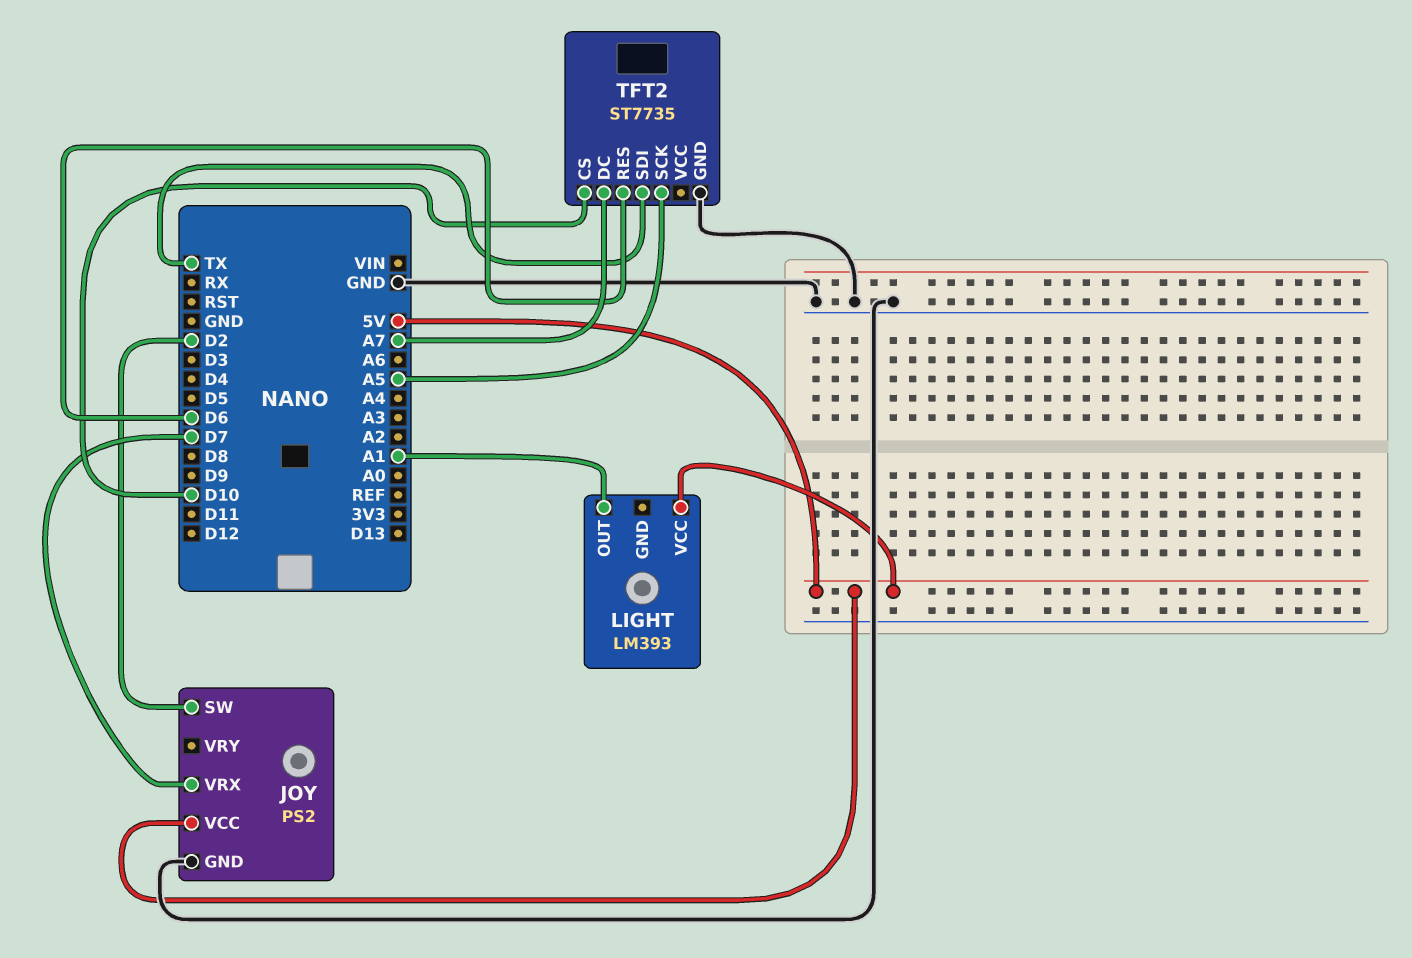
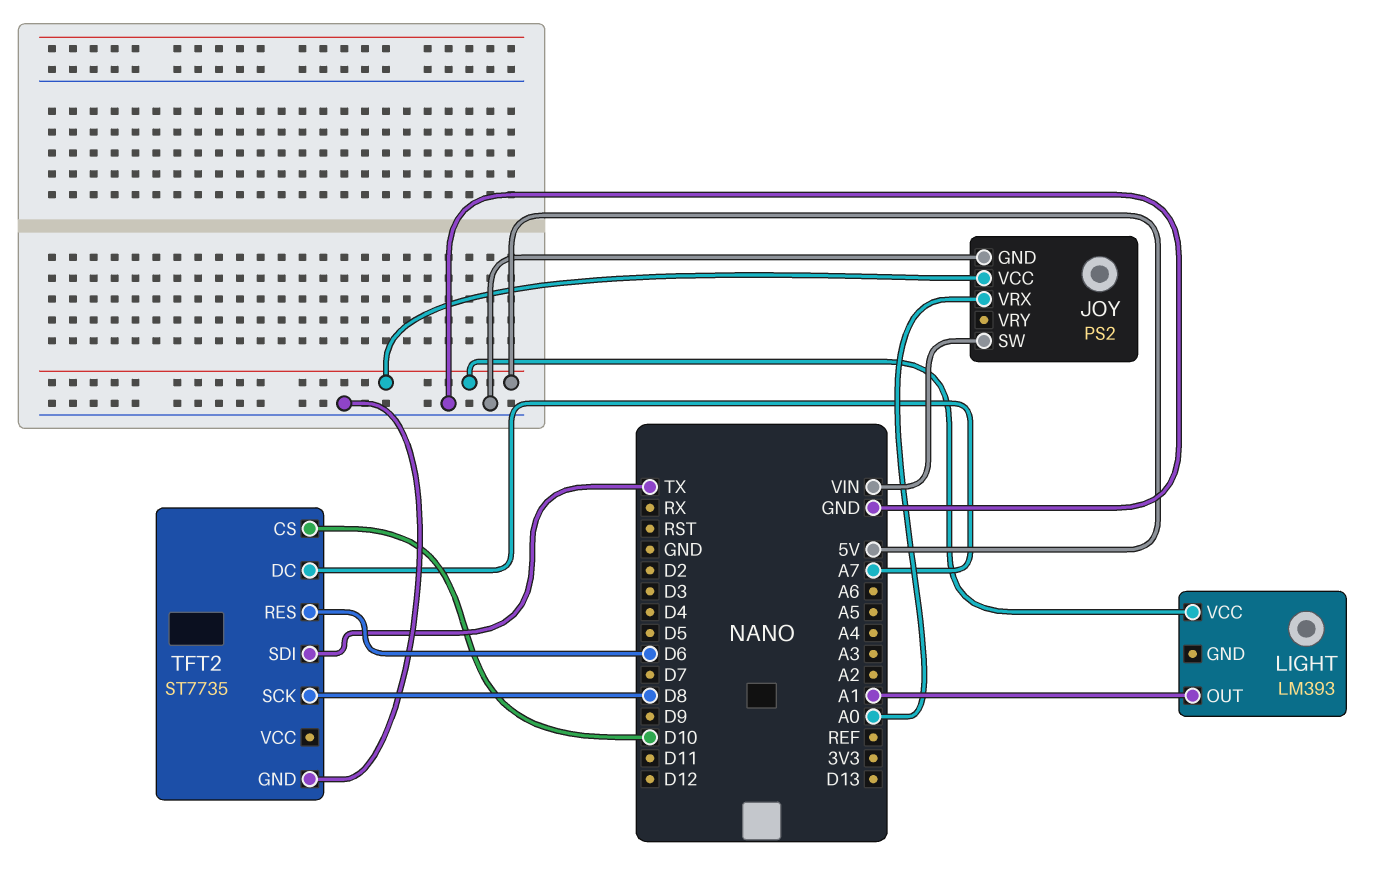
JOY pin SW: D2 -> VIN
JOY pin VRX: D7 -> A0
TFT2 pin SCK: A5 -> D8

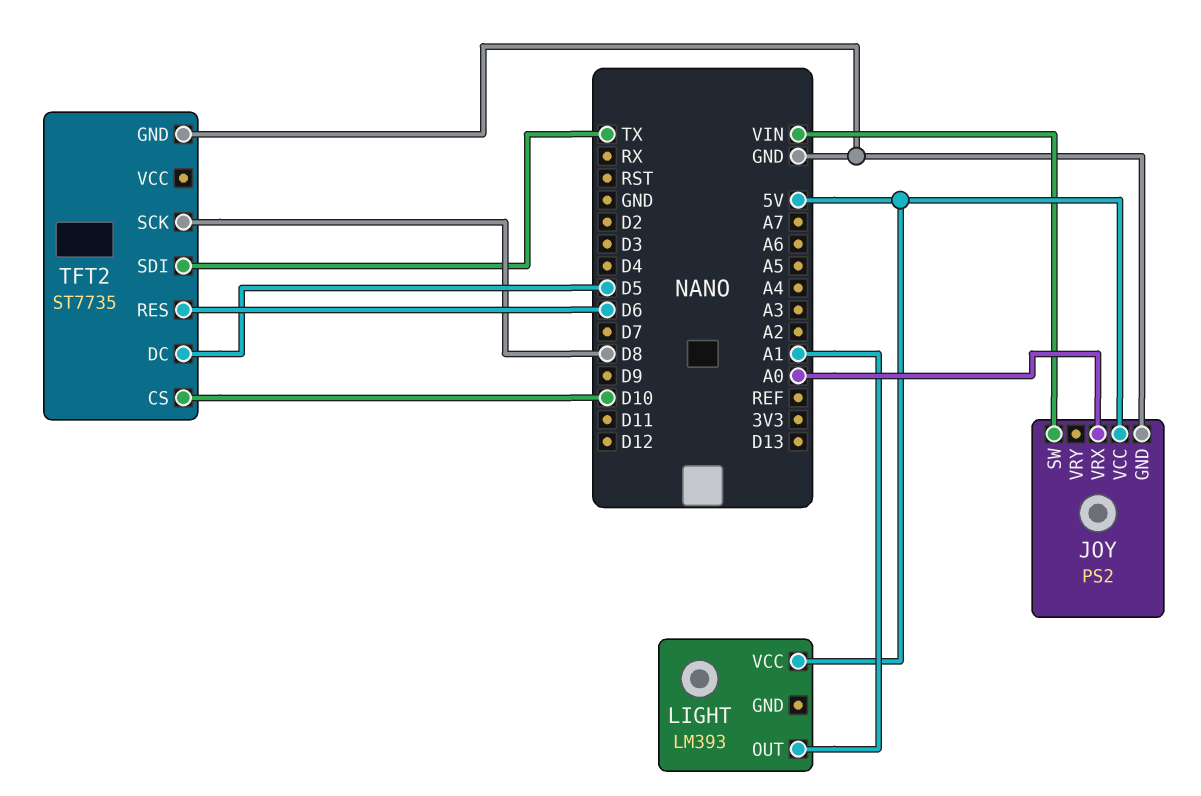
TFT2 pin DC: A7 -> D5

